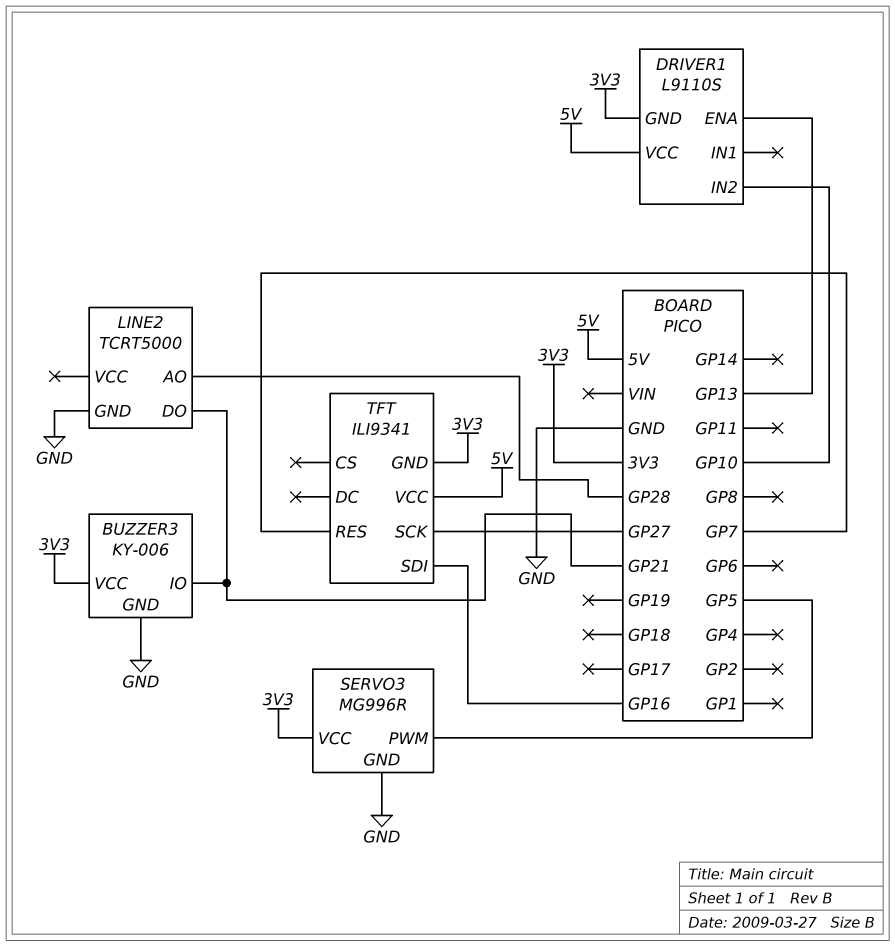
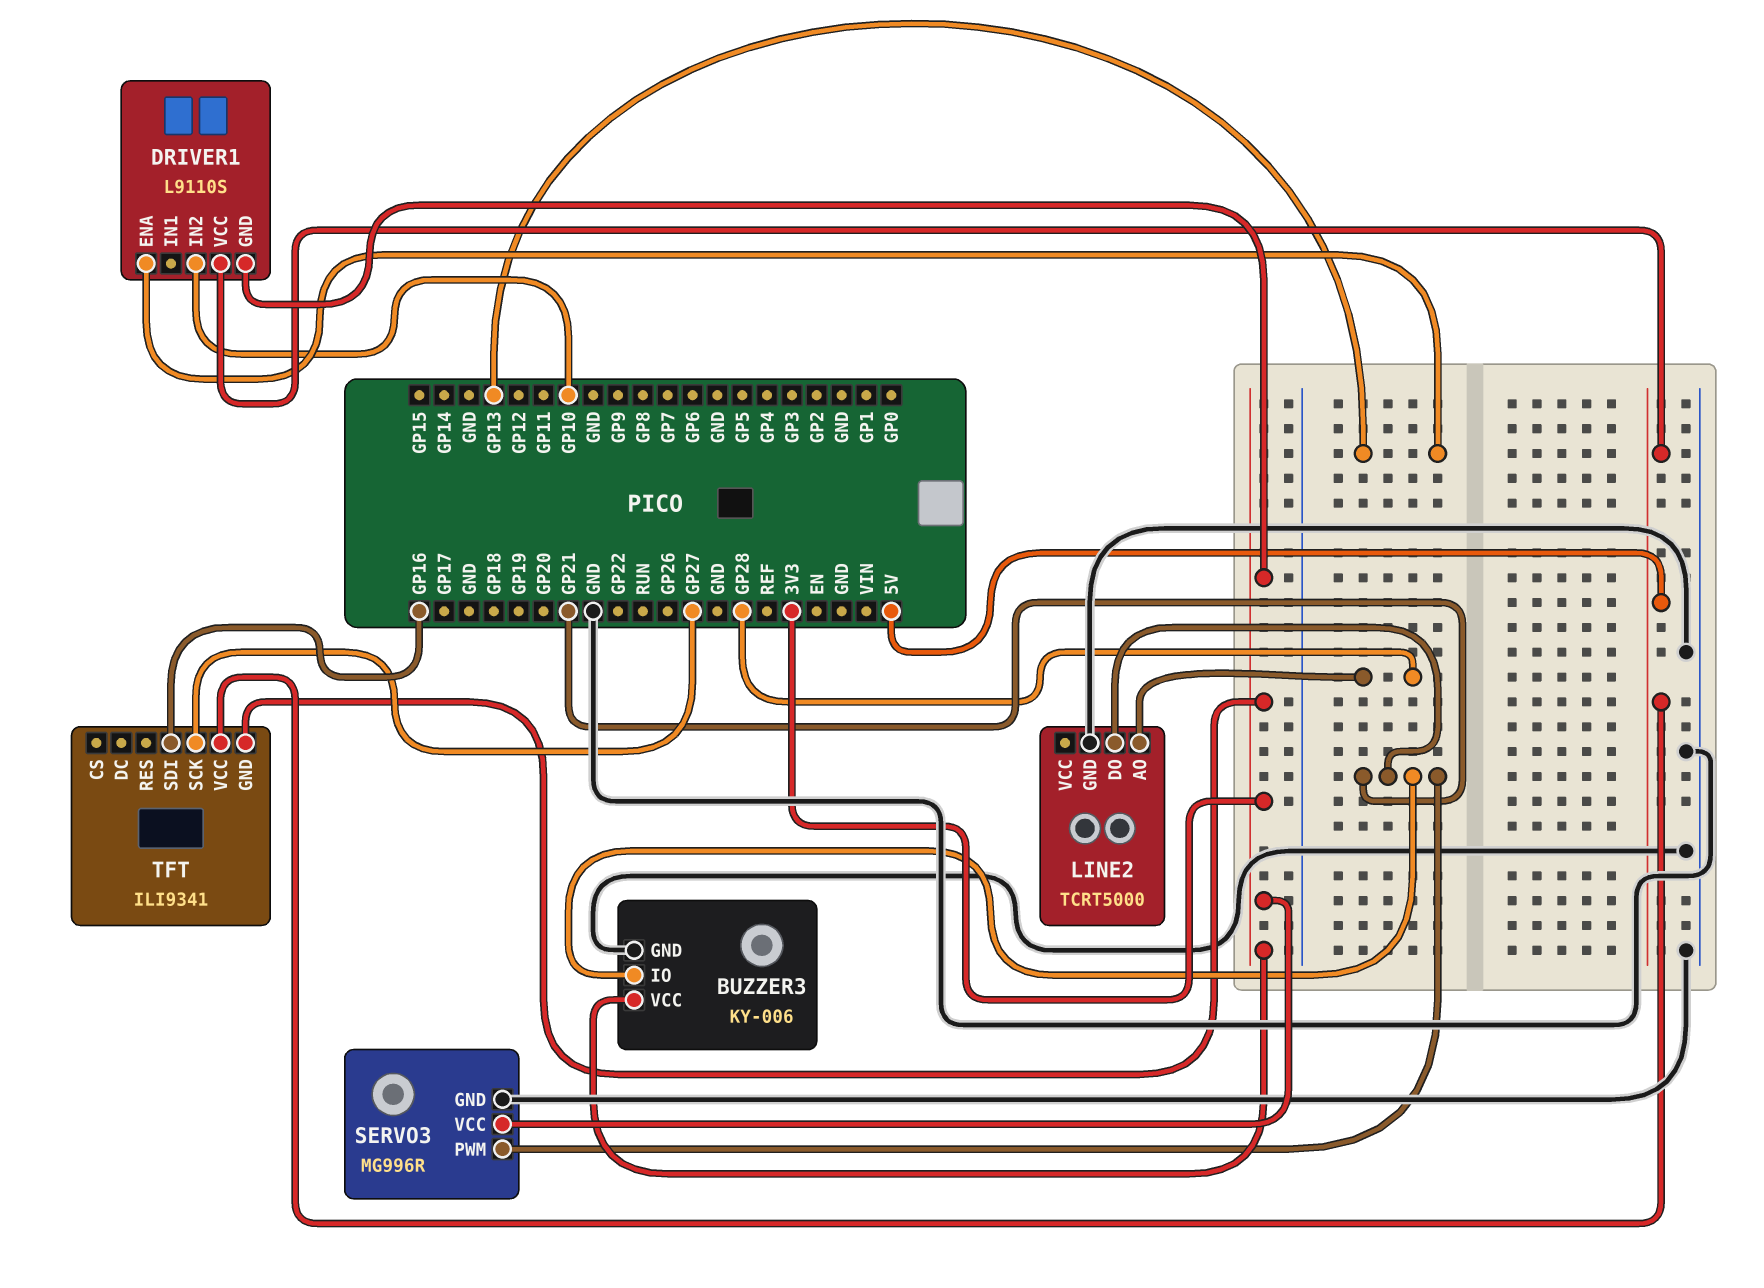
SERVO3 pin PWM: GP5 -> GP21
TFT pin RES: GP7 -> none

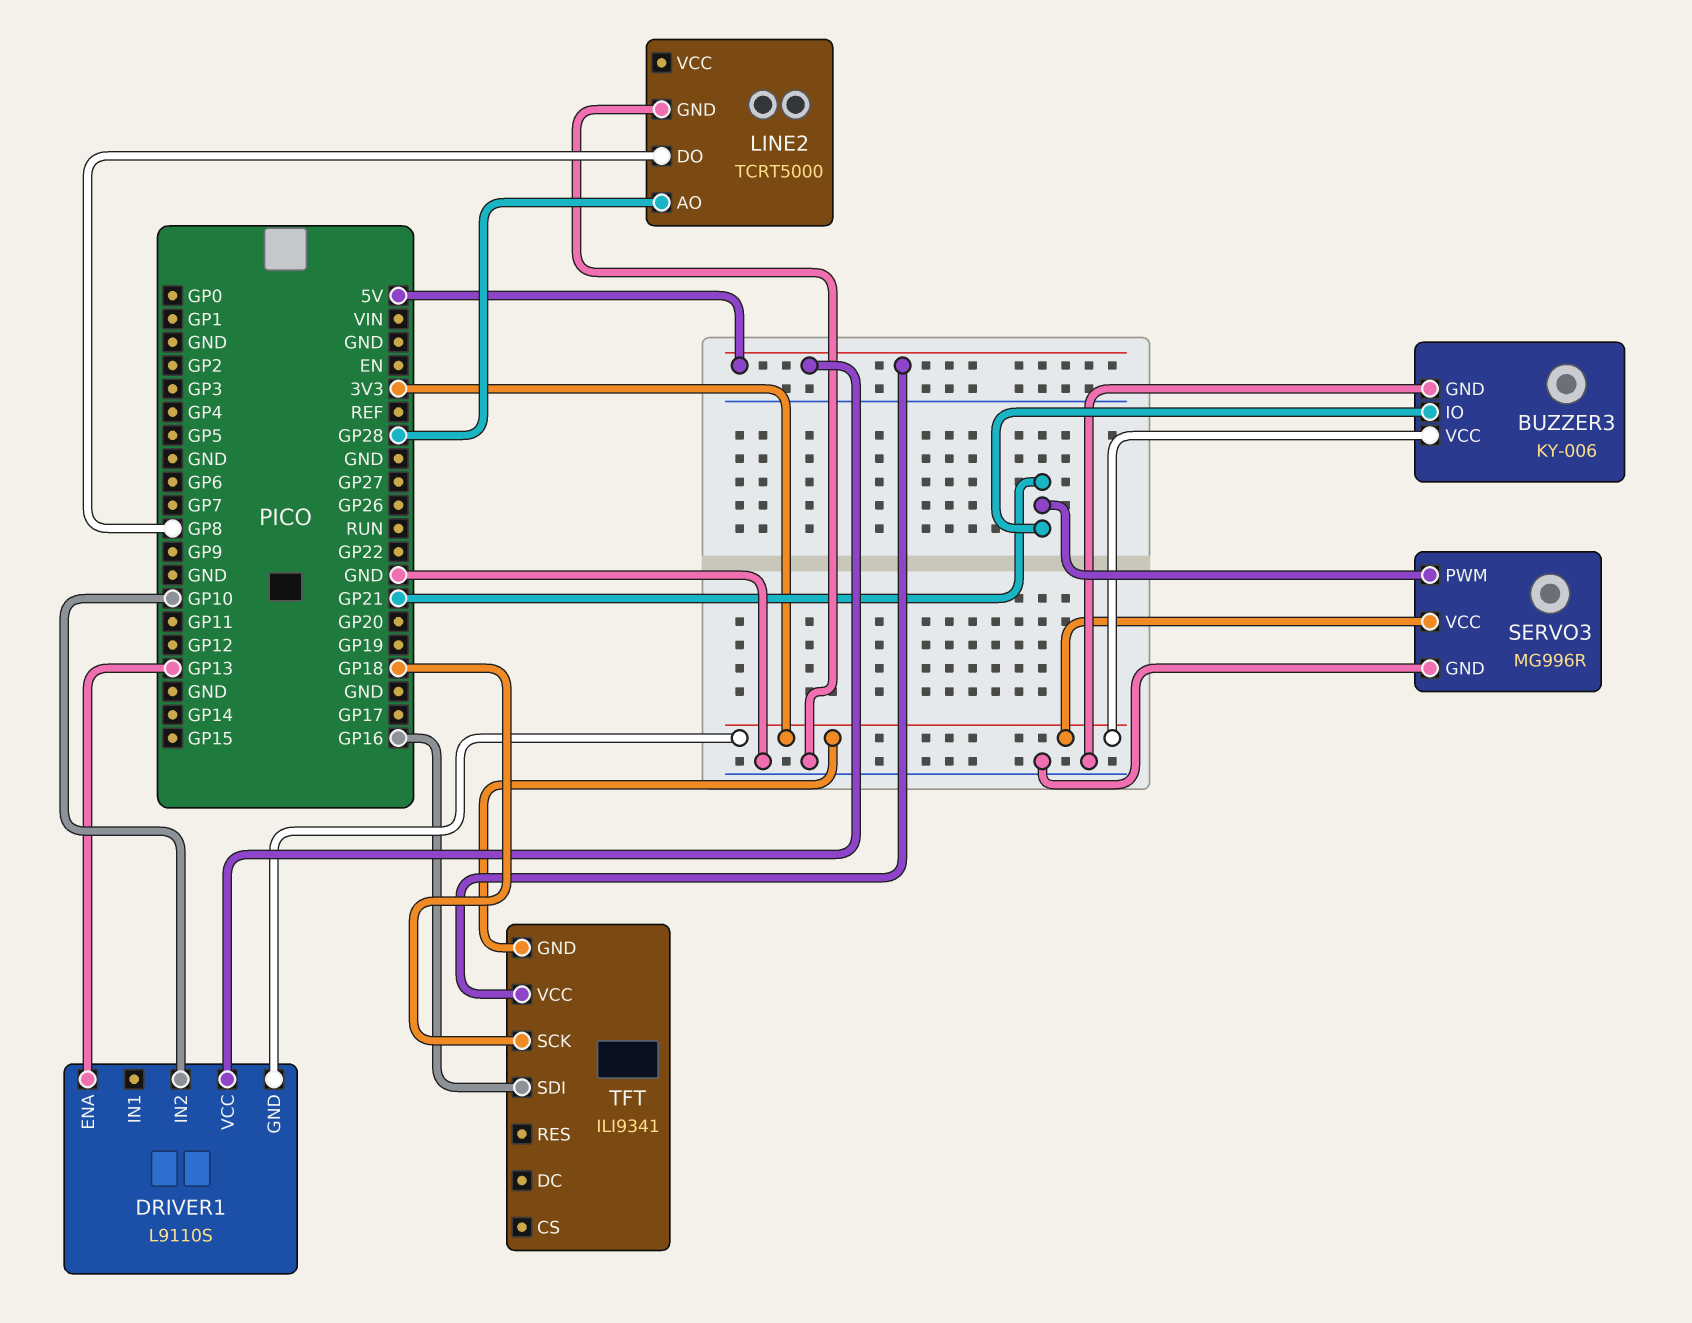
LINE2 pin DO: GP21 -> GP8
TFT pin SCK: GP27 -> GP18

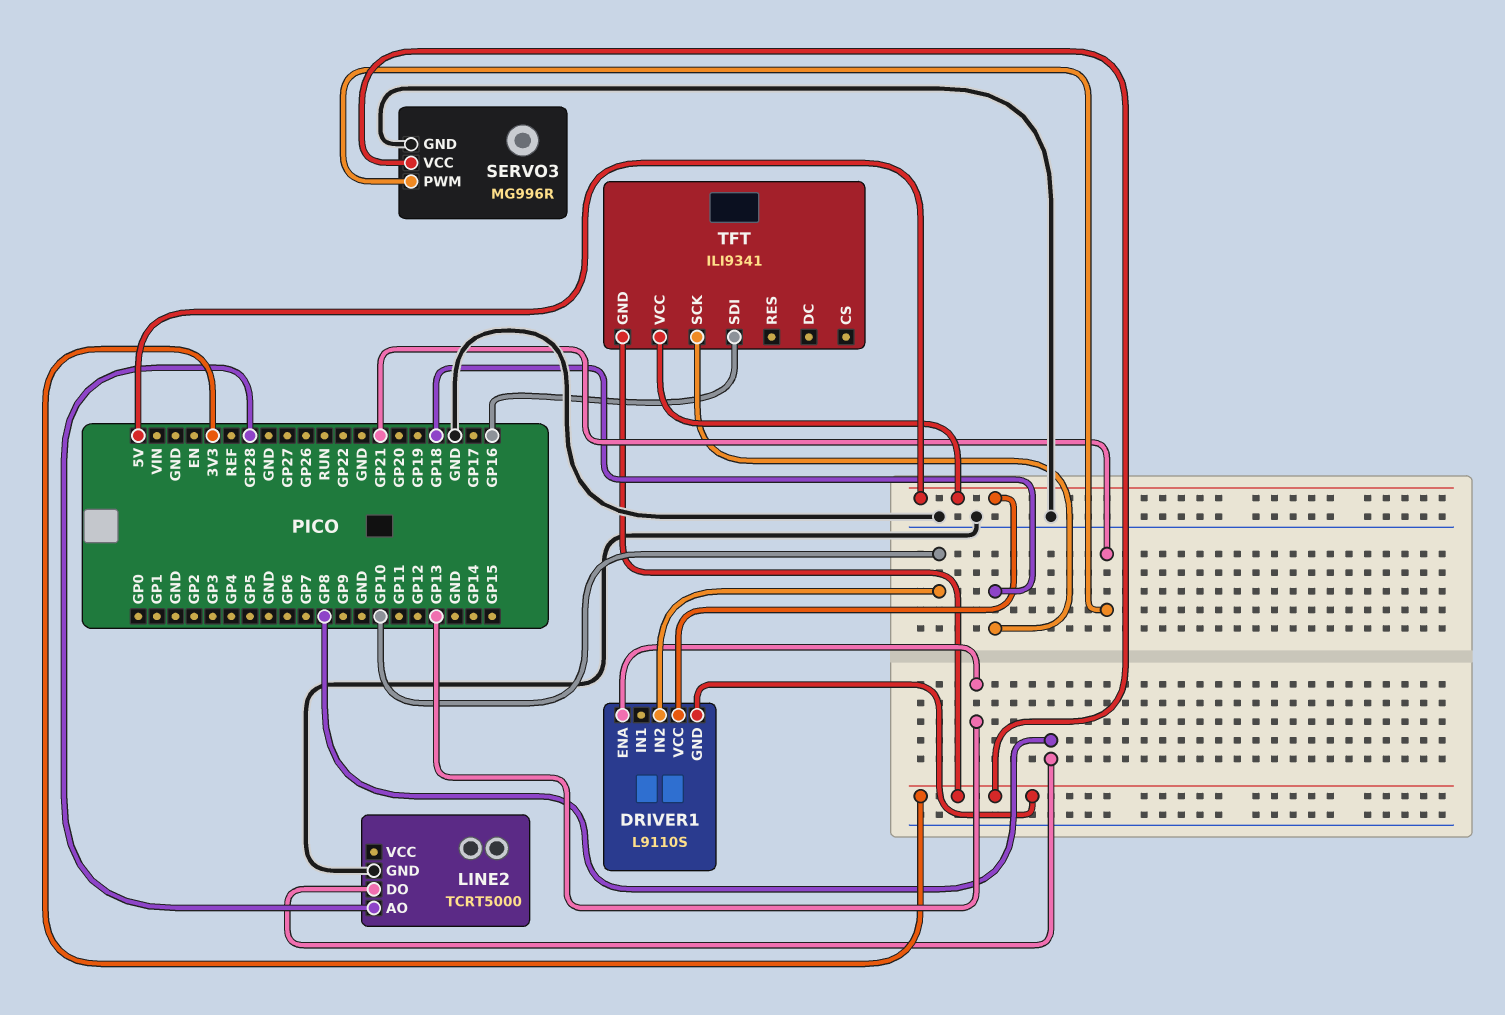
BUZZER3: KY-006 -> none
BUZZER3 pin GND: GND -> none
BUZZER3 pin IO: GP21 -> none
BUZZER3 pin VCC: 3V3 -> none

